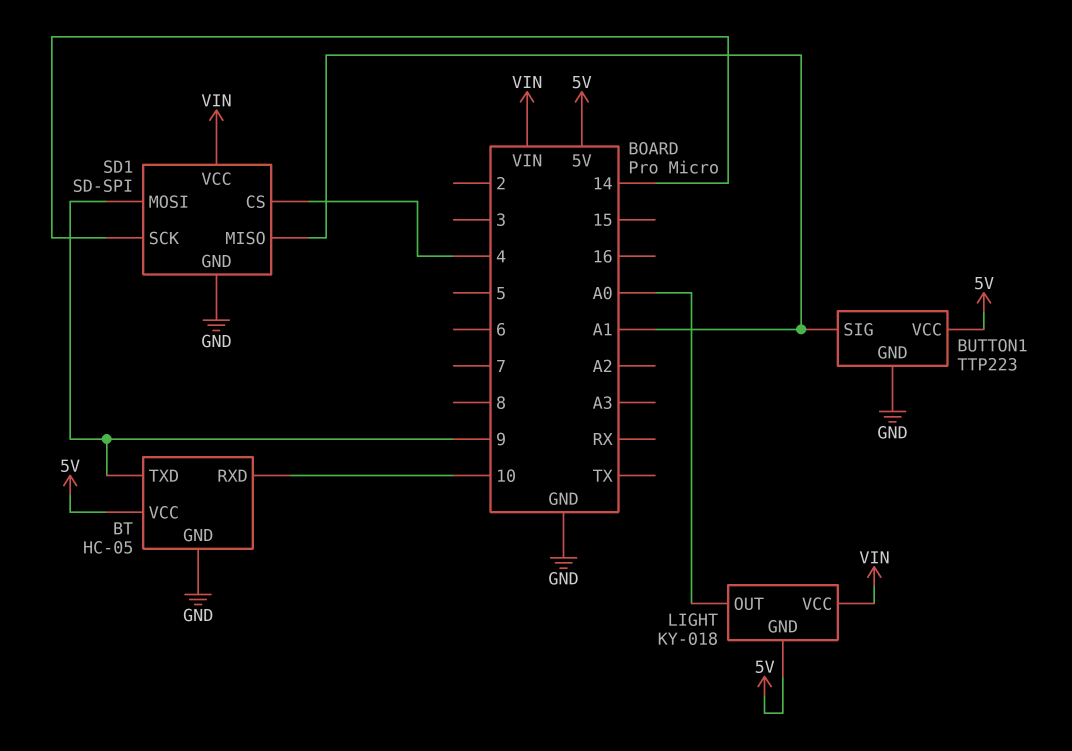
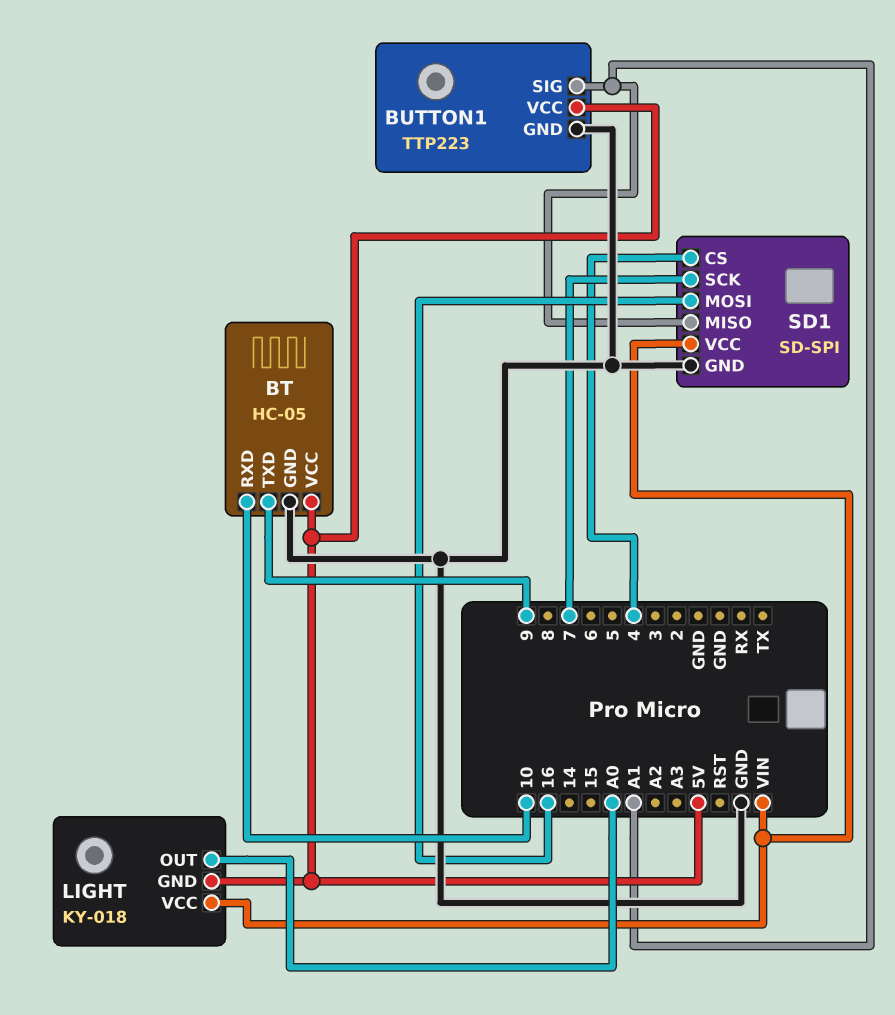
SD1 pin MOSI: 9 -> 16
SD1 pin SCK: 14 -> 7

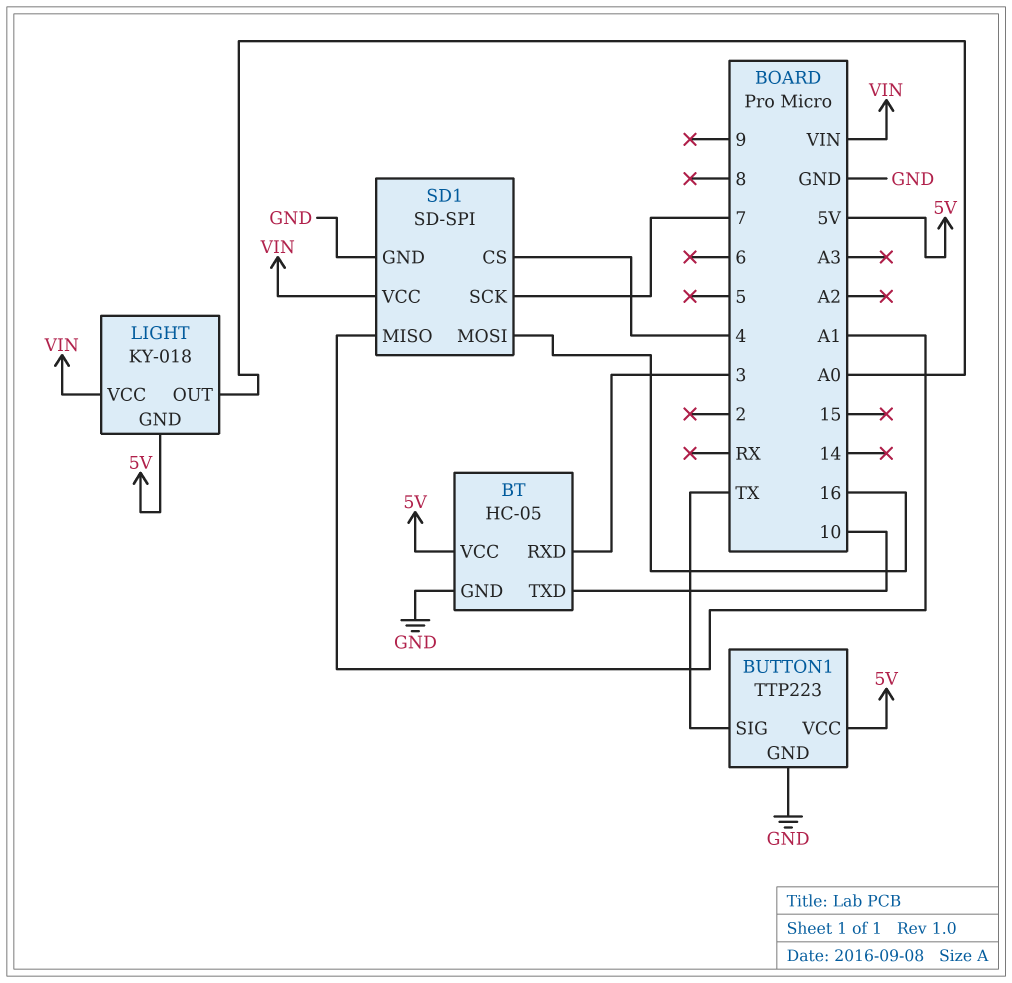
BT pin RXD: 10 -> 3
BT pin TXD: 9 -> 10
BUTTON1 pin SIG: A1 -> TX

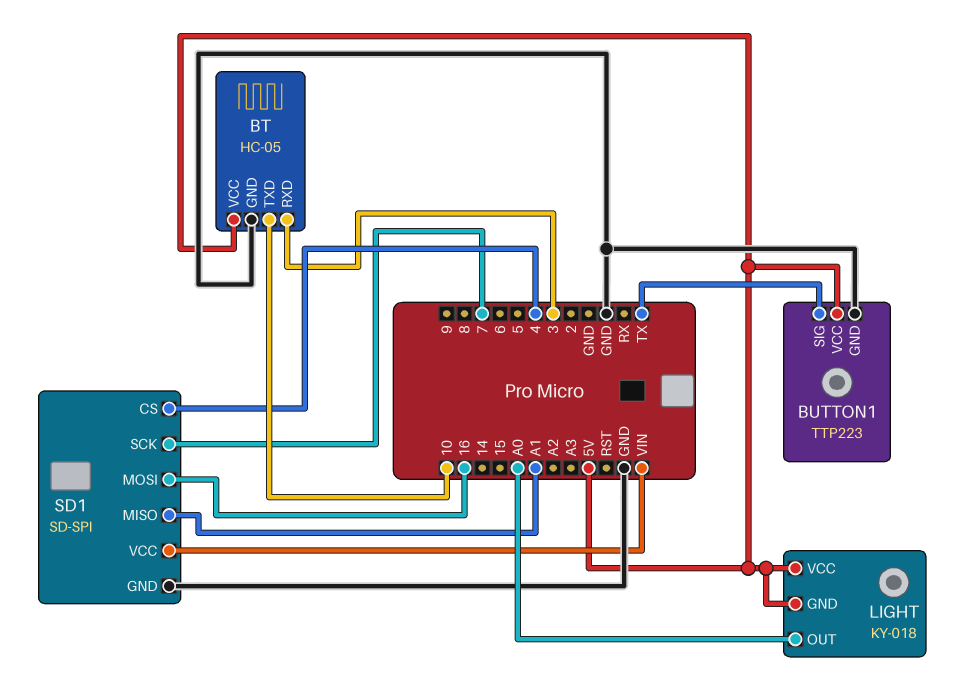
LIGHT pin VCC: VIN -> 5V

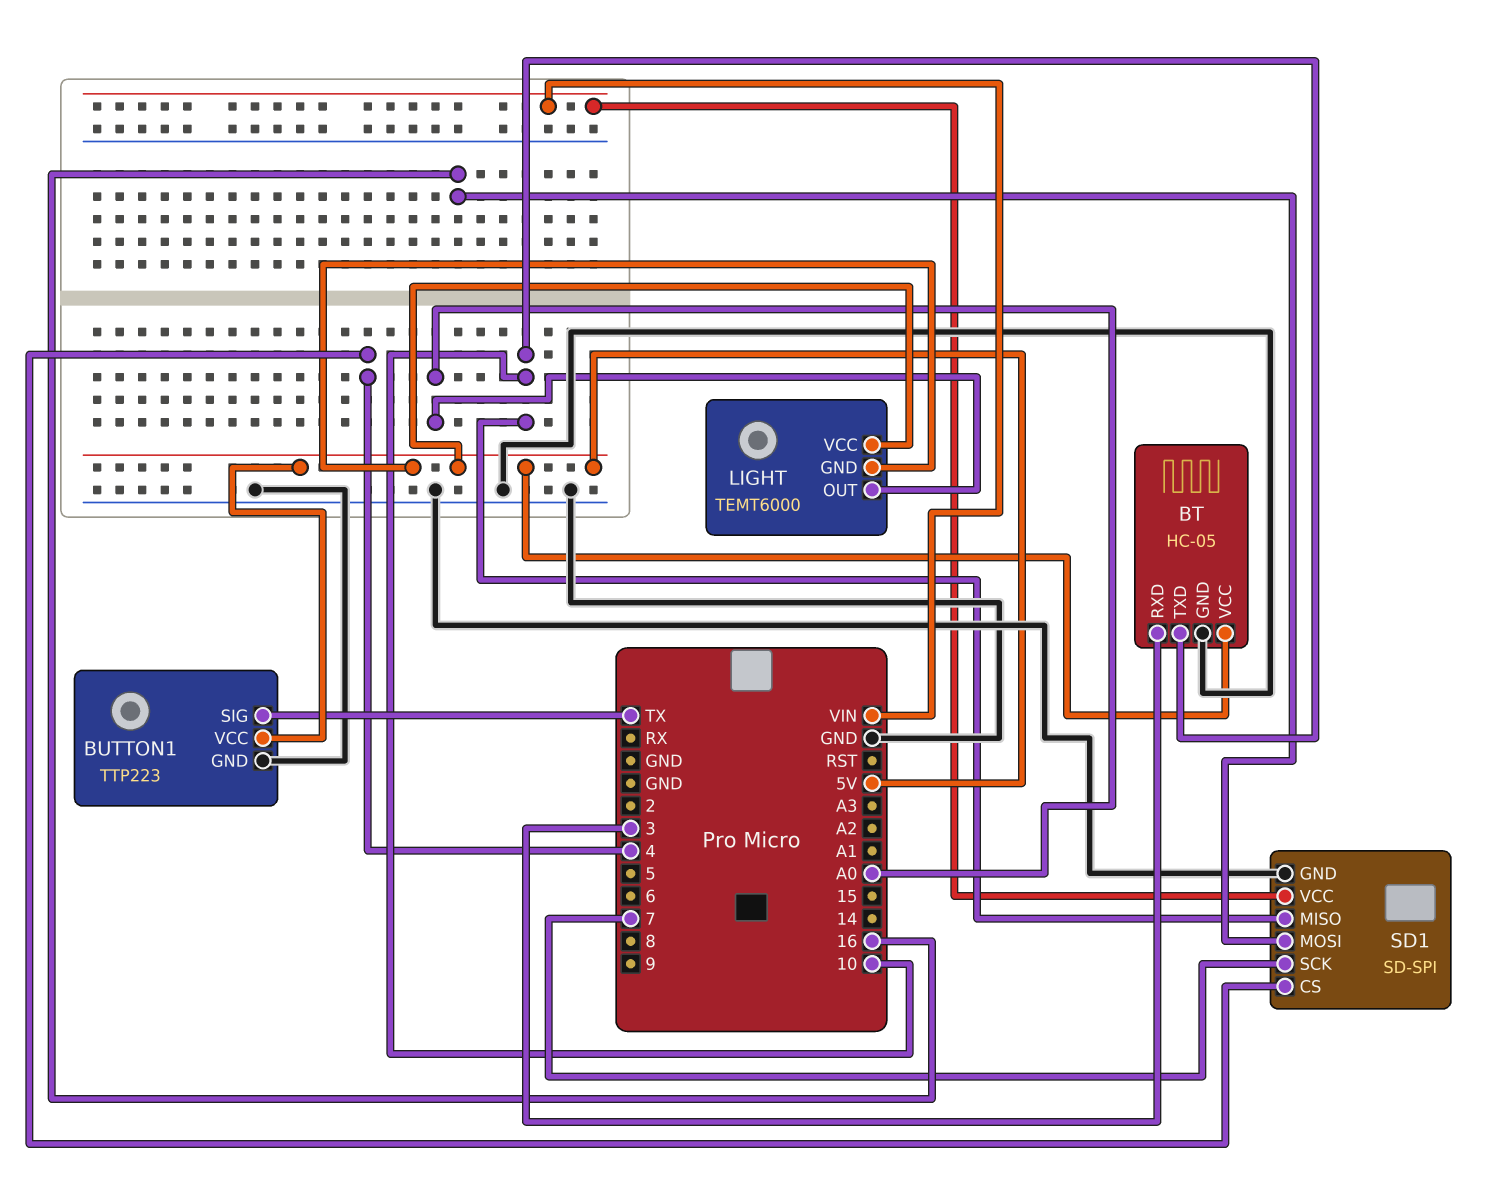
LIGHT: KY-018 -> TEMT6000
SD1 pin MISO: A1 -> 10

